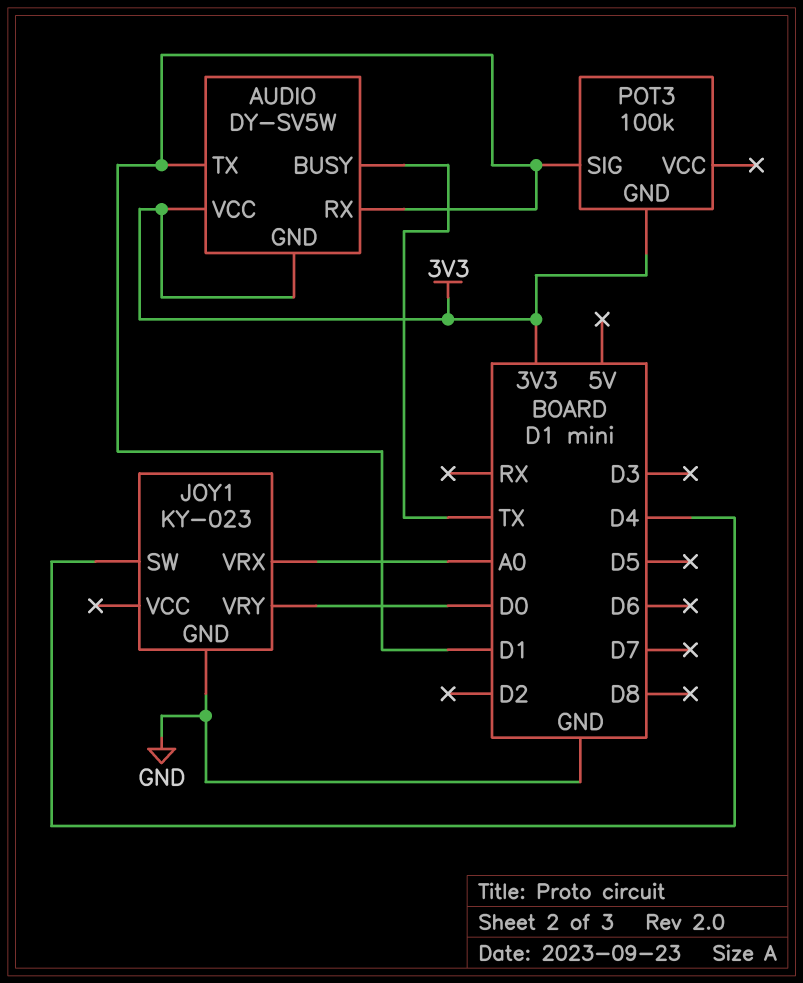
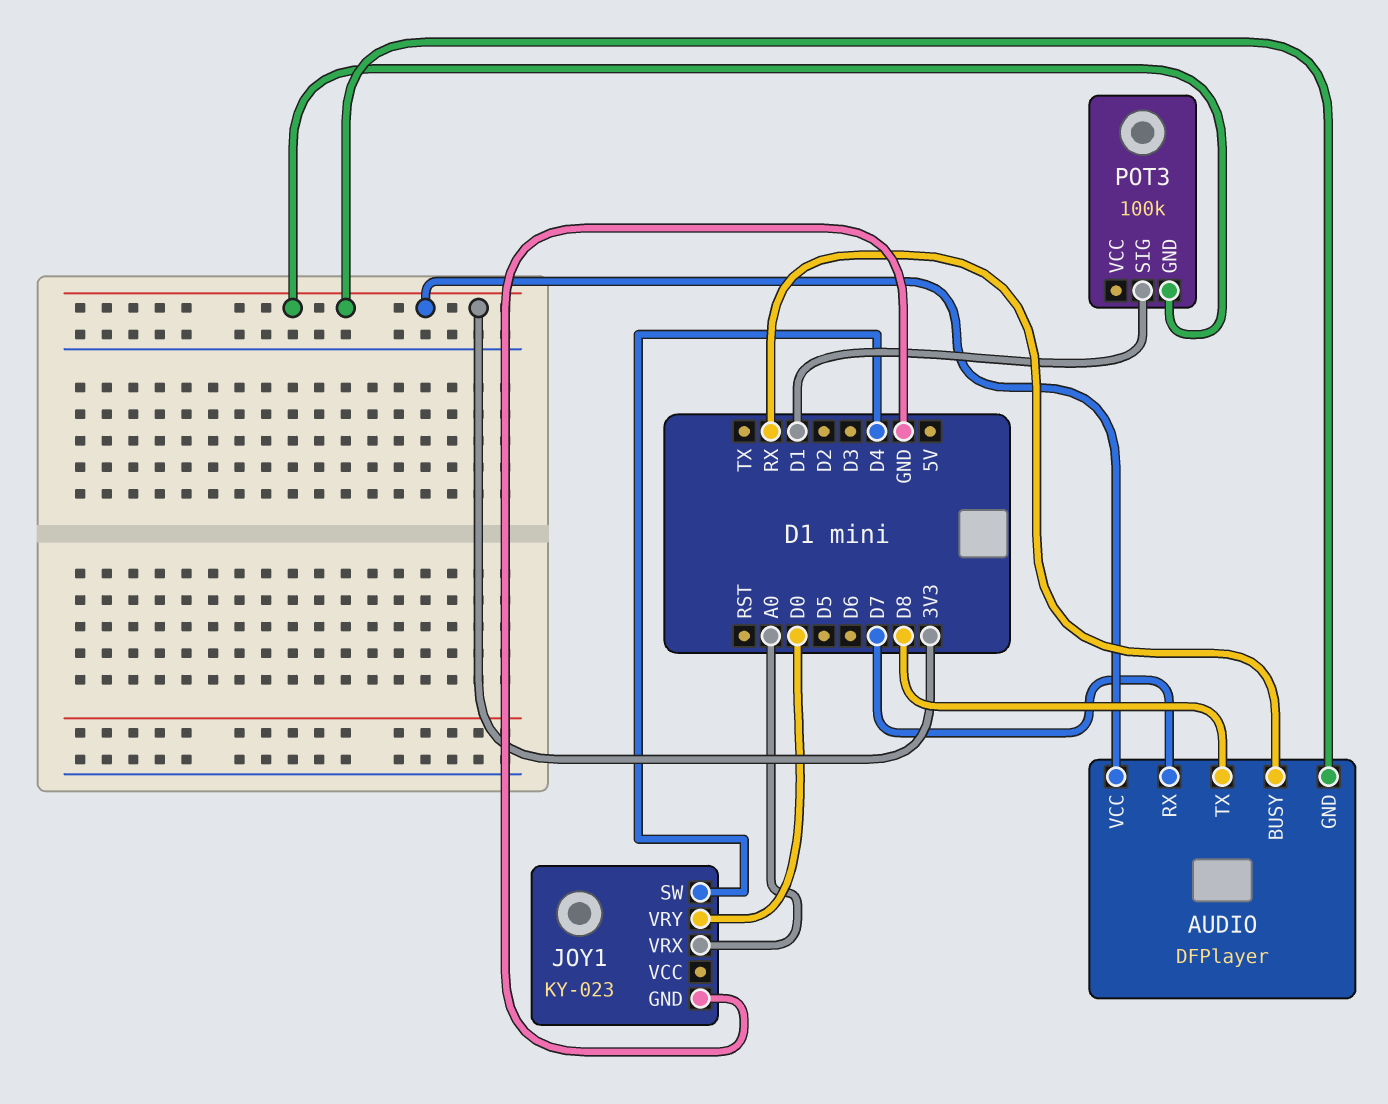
AUDIO: DY-SV5W -> DFPlayer
AUDIO pin BUSY: TX -> RX
AUDIO pin RX: D1 -> D7
AUDIO pin TX: D1 -> D8

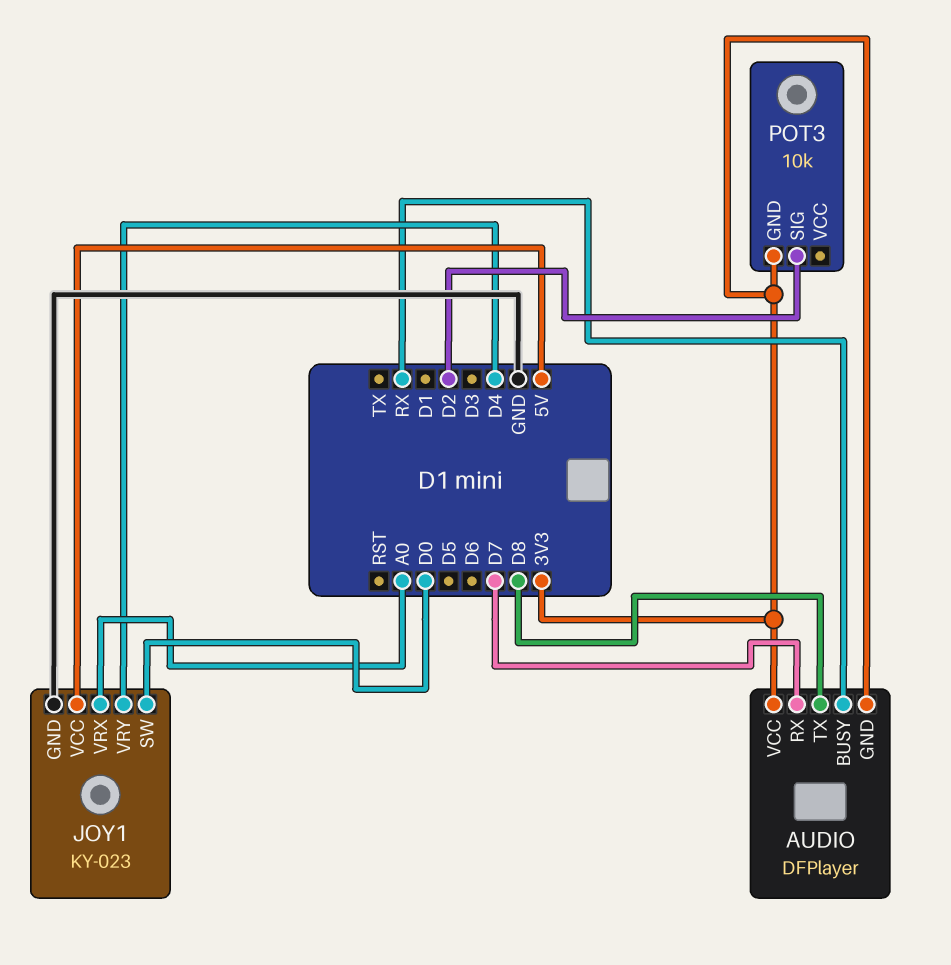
JOY1 pin SW: D4 -> D0
JOY1 pin VCC: none -> 5V
JOY1 pin VRY: D0 -> D4
POT3: 100k -> 10k
POT3 pin SIG: D1 -> D2

